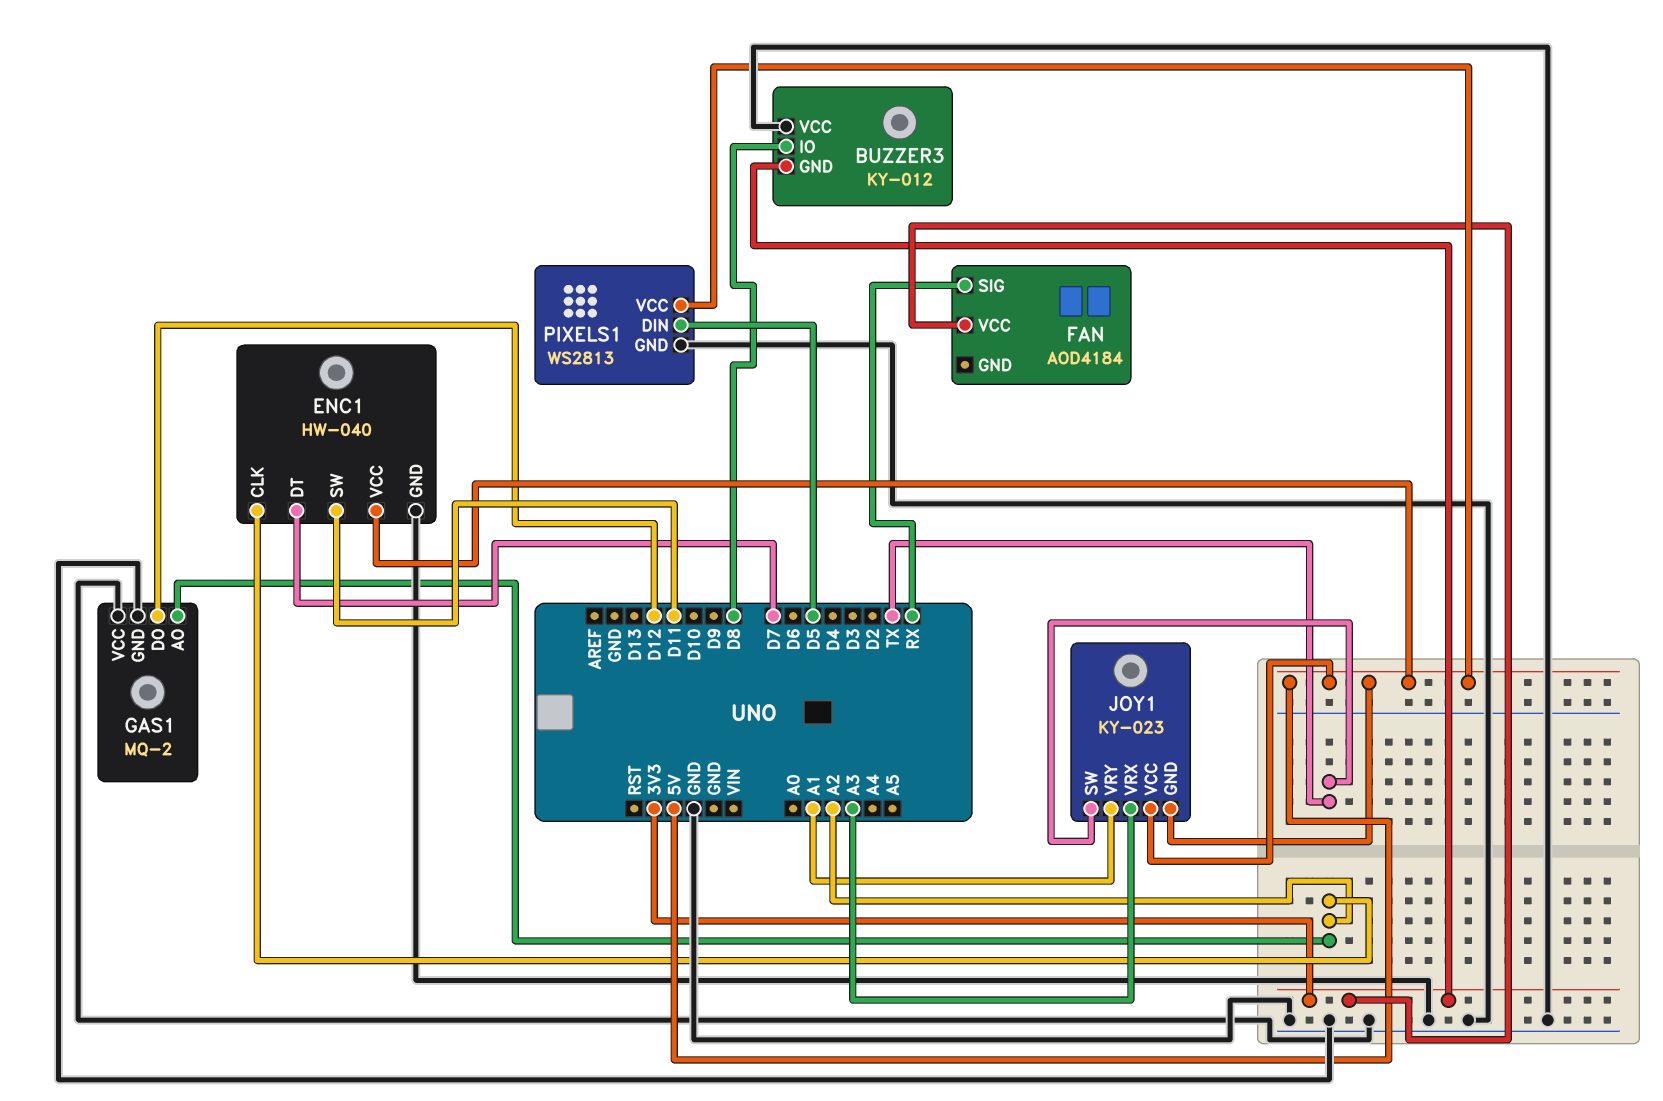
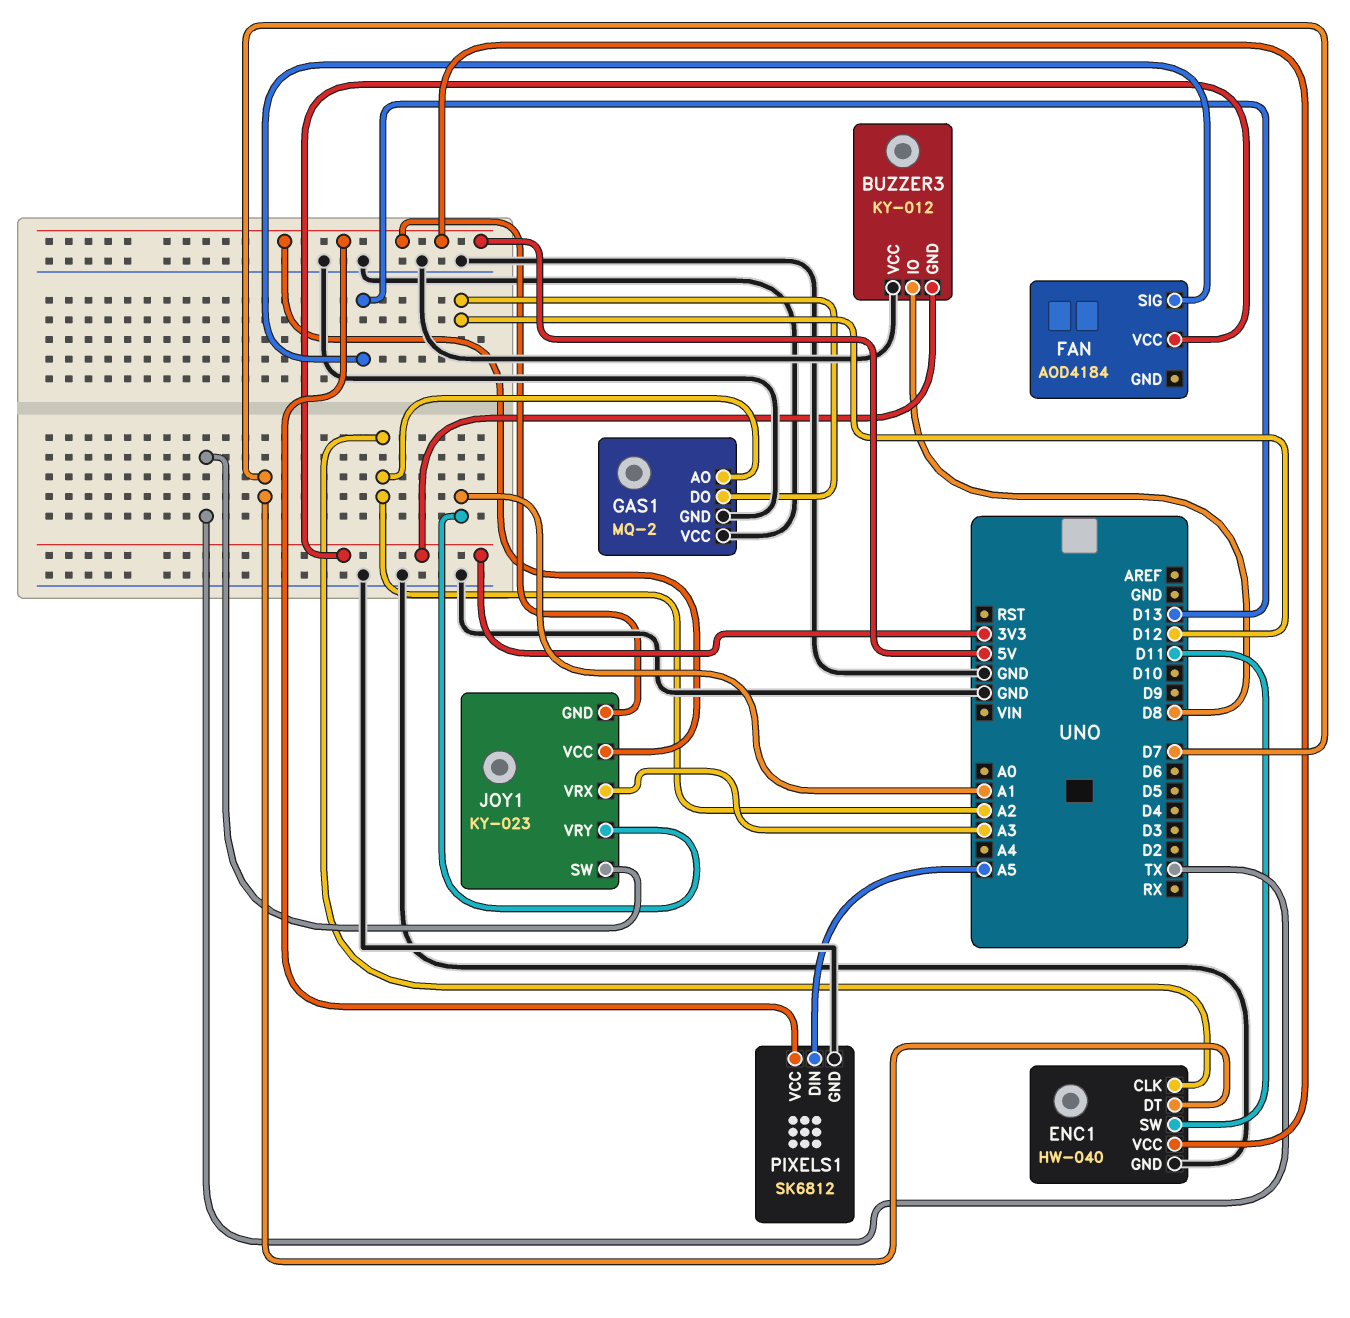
FAN pin SIG: RX -> D13
PIXELS1: WS2813 -> SK6812
PIXELS1 pin DIN: D5 -> A5

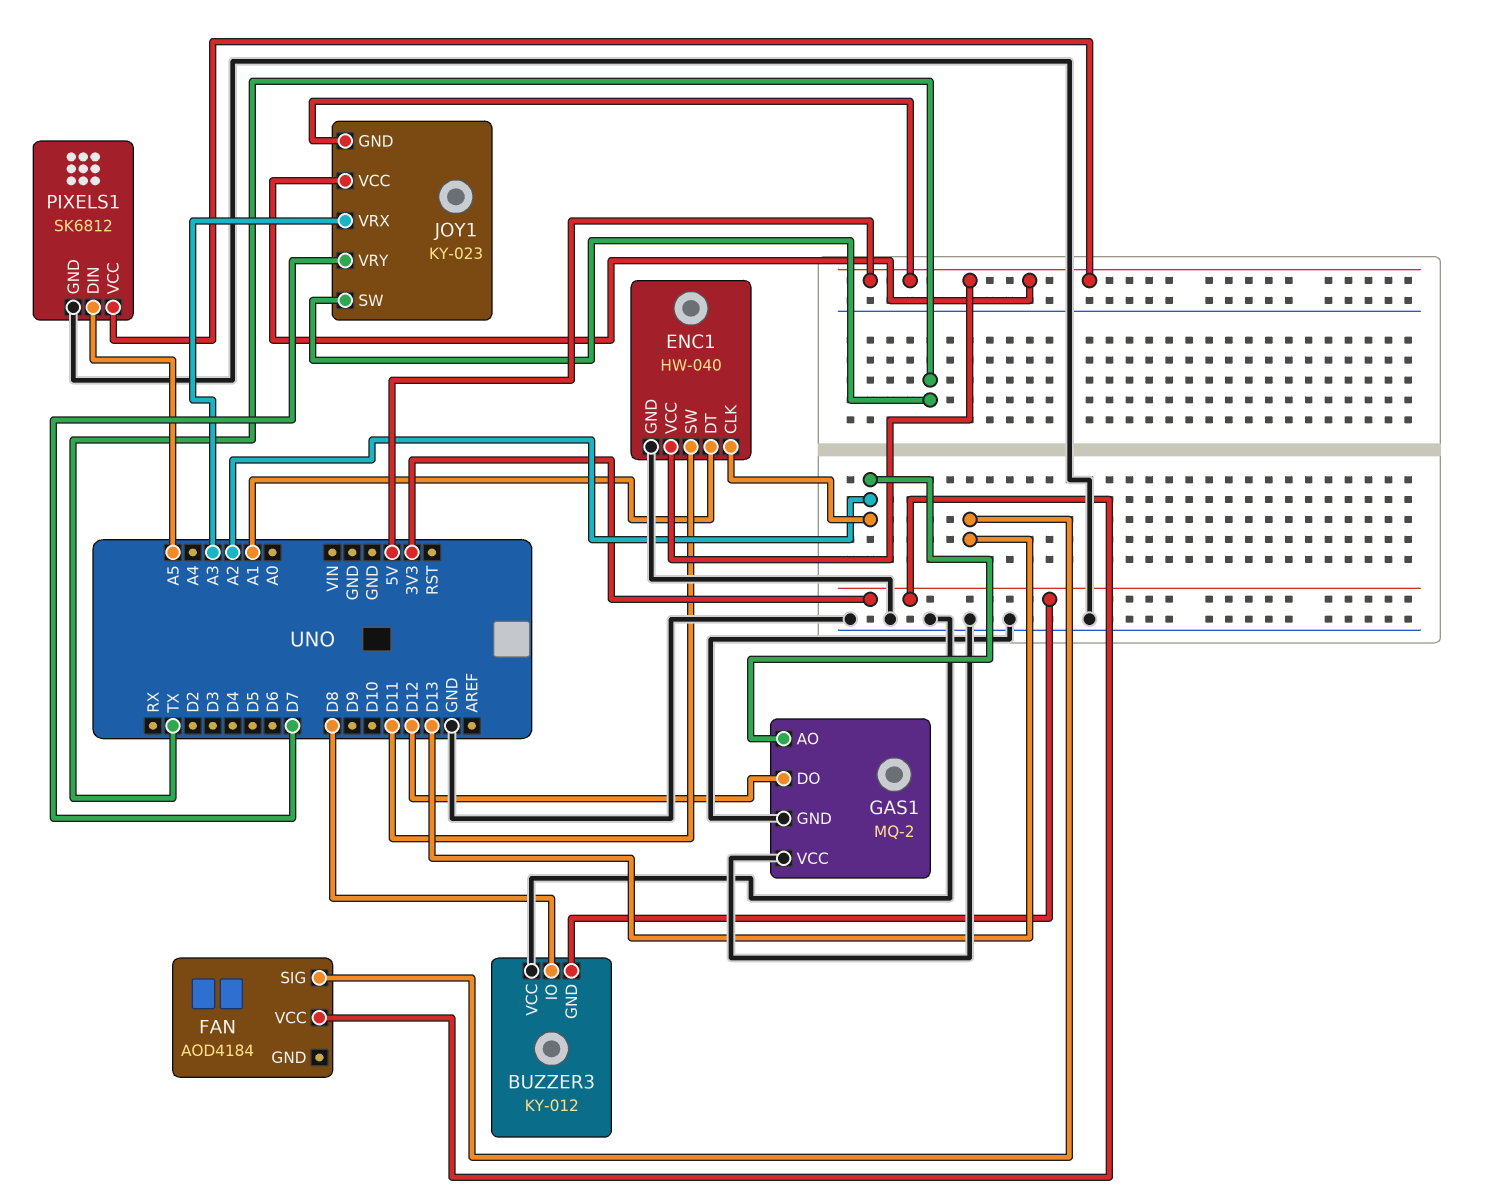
ENC1 pin DT: D7 -> A1
JOY1 pin VRY: A1 -> D7

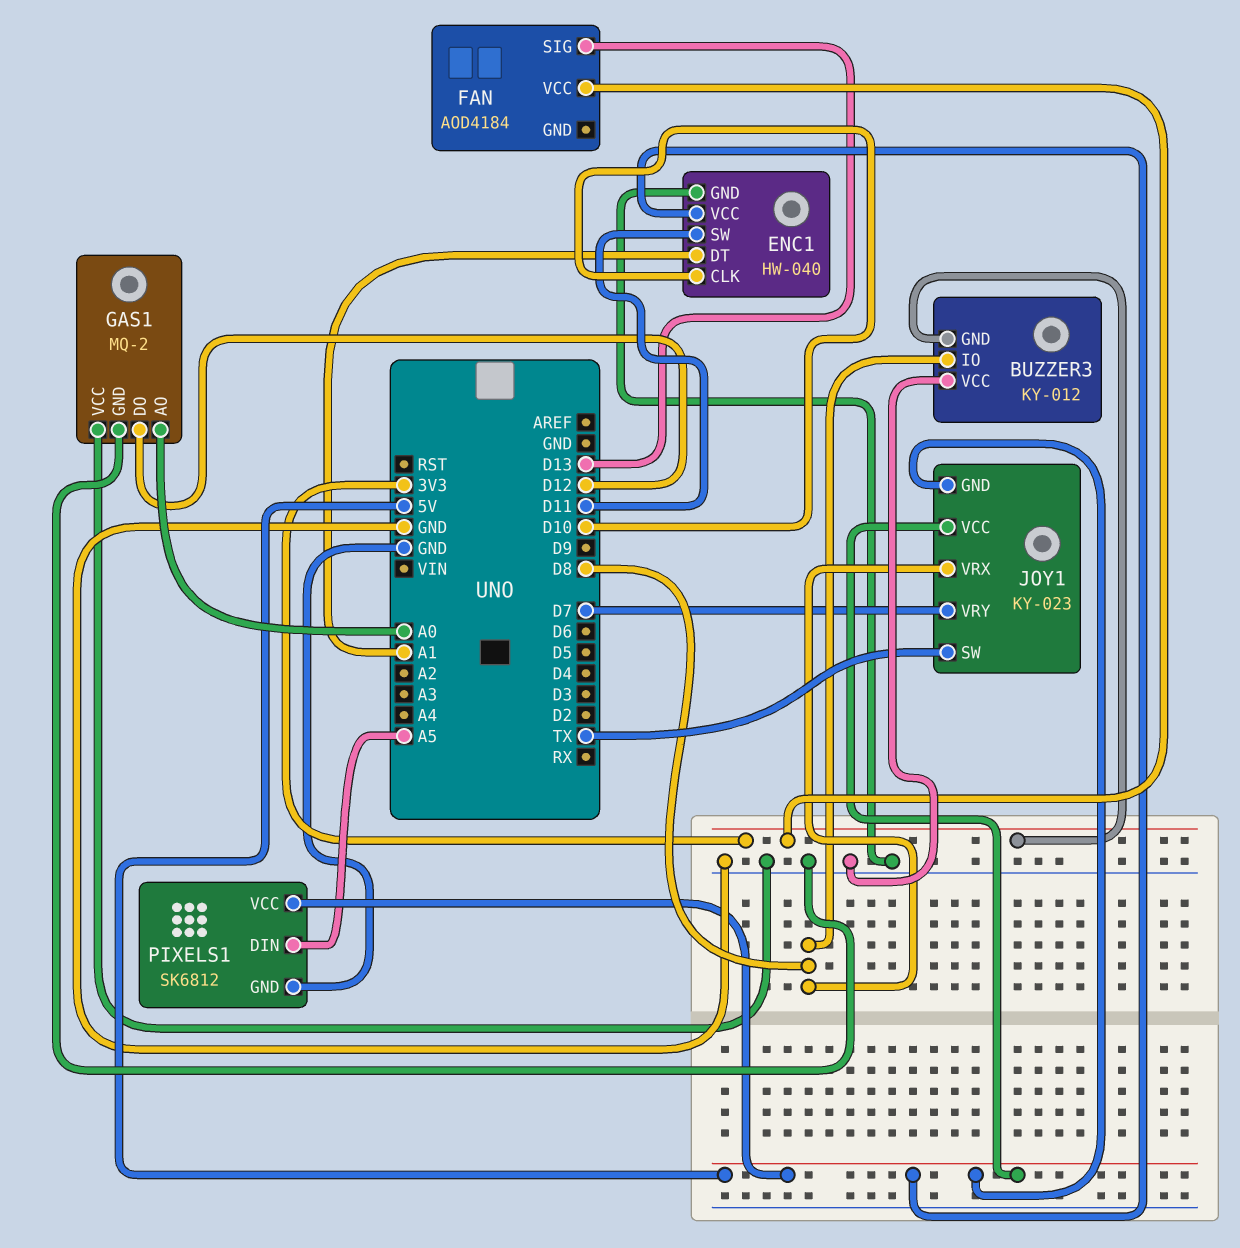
ENC1 pin CLK: A2 -> D10
GAS1 pin AO: A2 -> A0
JOY1 pin VRX: A3 -> D8

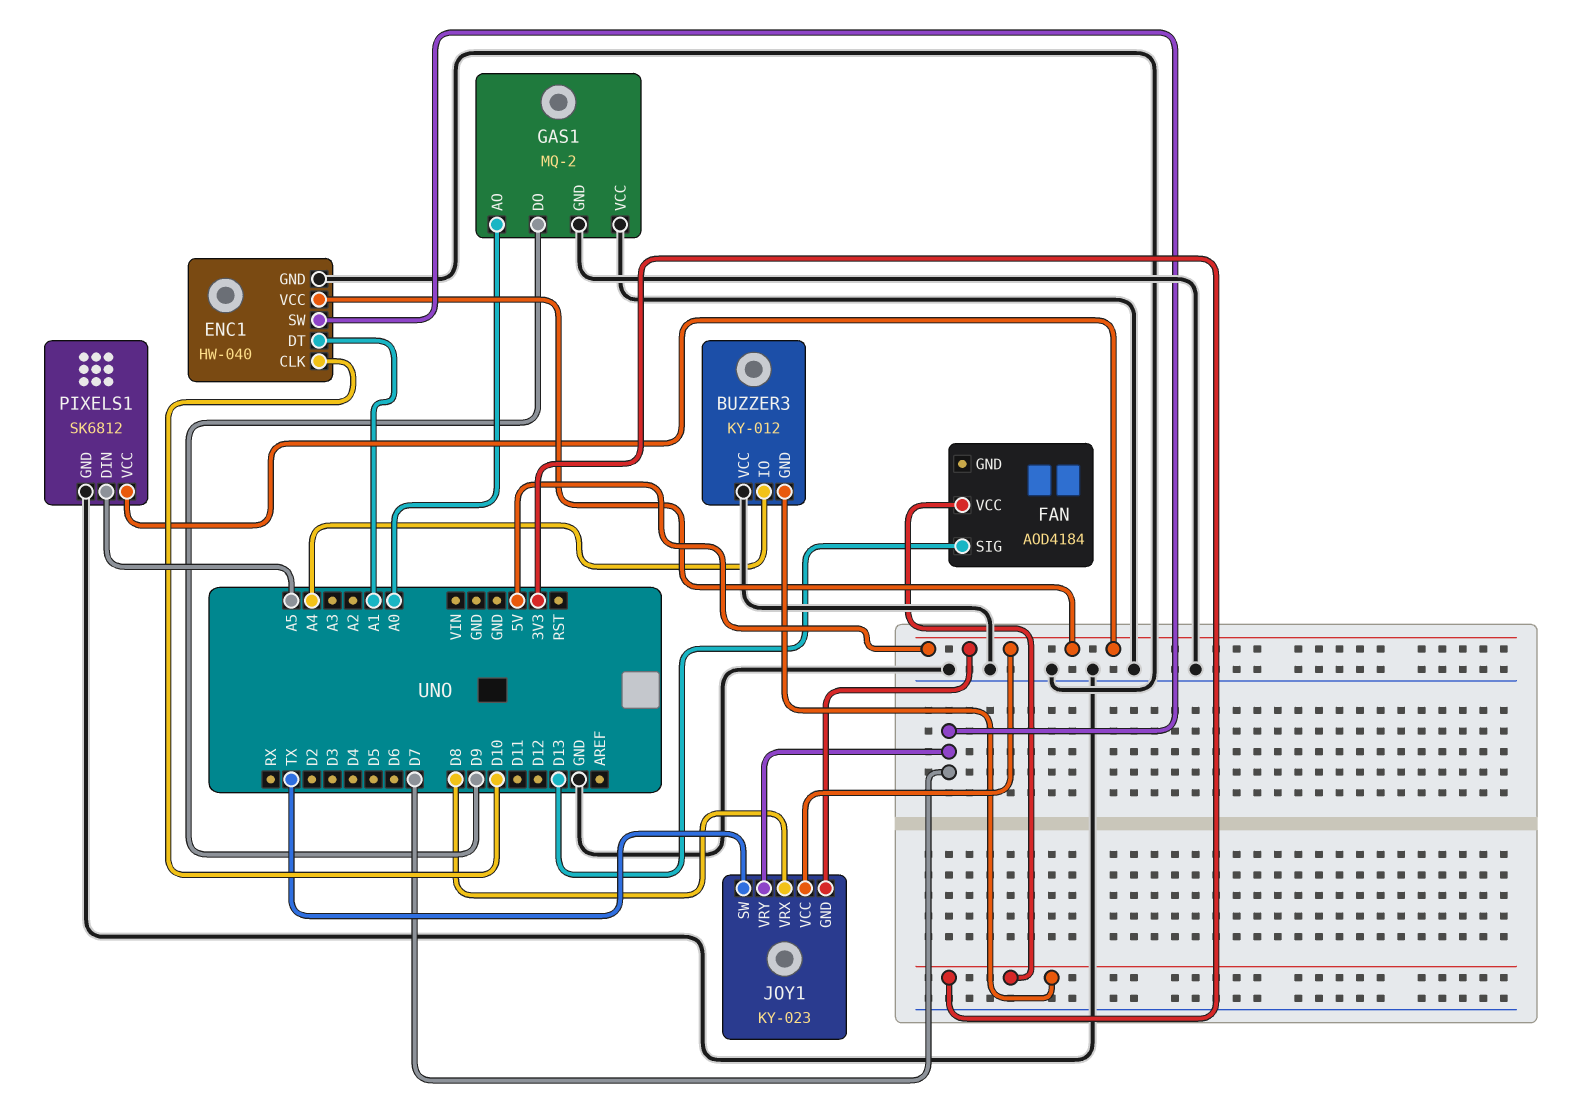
BUZZER3 pin IO: D8 -> A4
ENC1 pin SW: D11 -> D7
GAS1 pin DO: D12 -> D9

